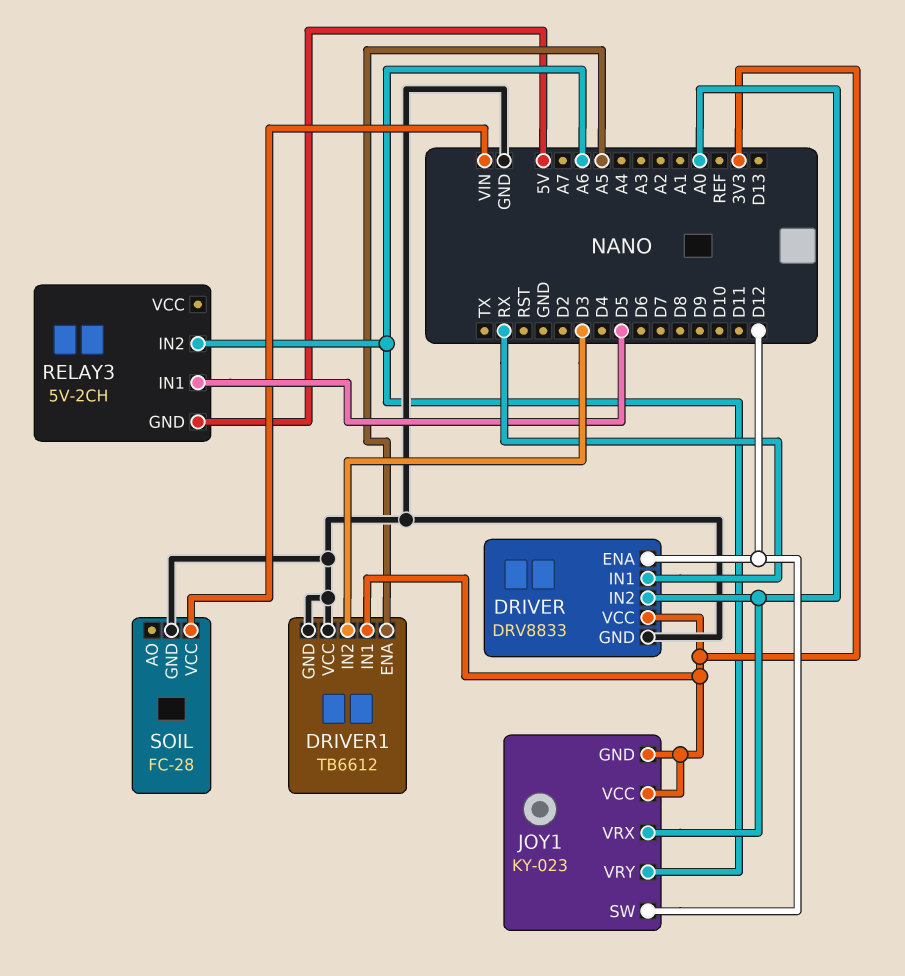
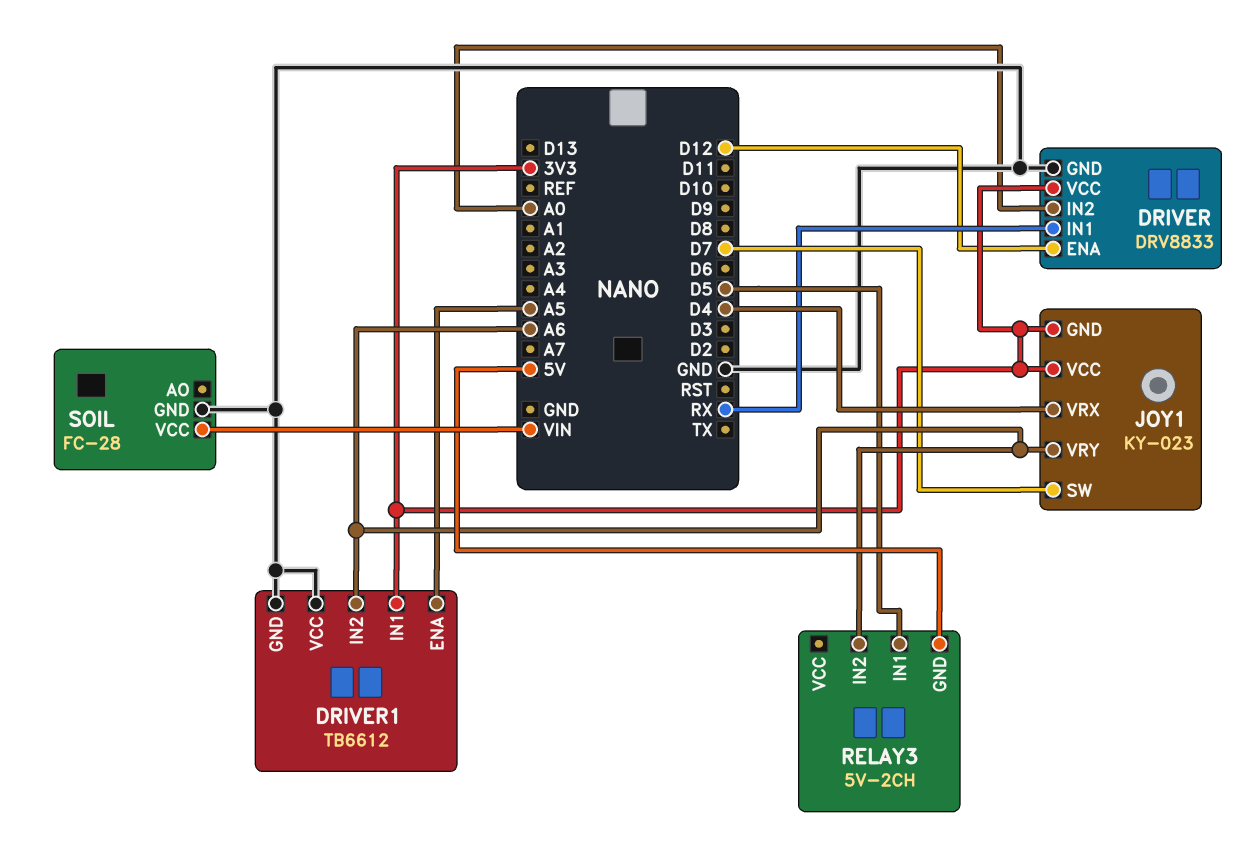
DRIVER1 pin IN2: D3 -> A6
JOY1 pin SW: D12 -> D7
JOY1 pin VRX: A0 -> D4

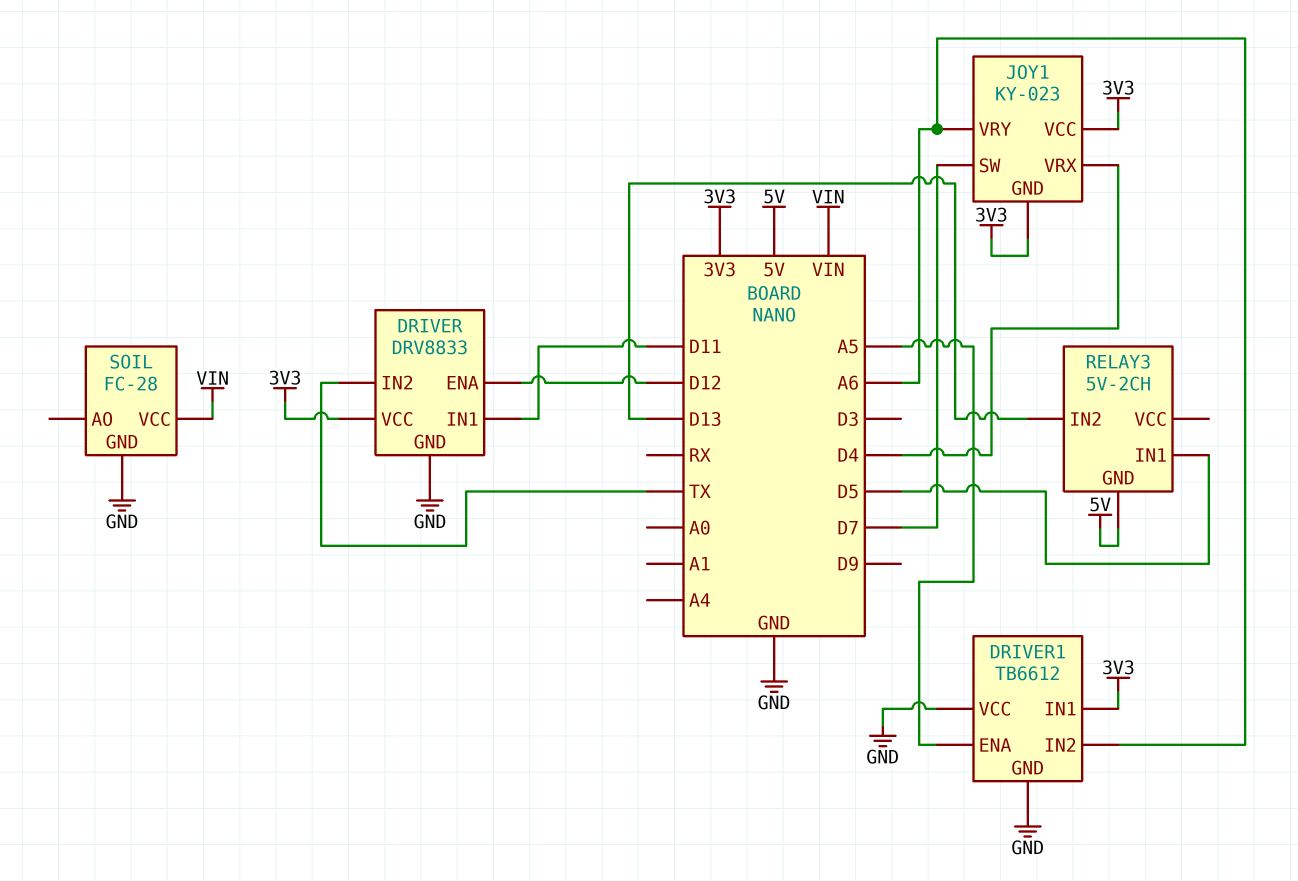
DRIVER pin IN1: RX -> D11
DRIVER pin IN2: A0 -> TX
RELAY3 pin IN2: A6 -> D13

